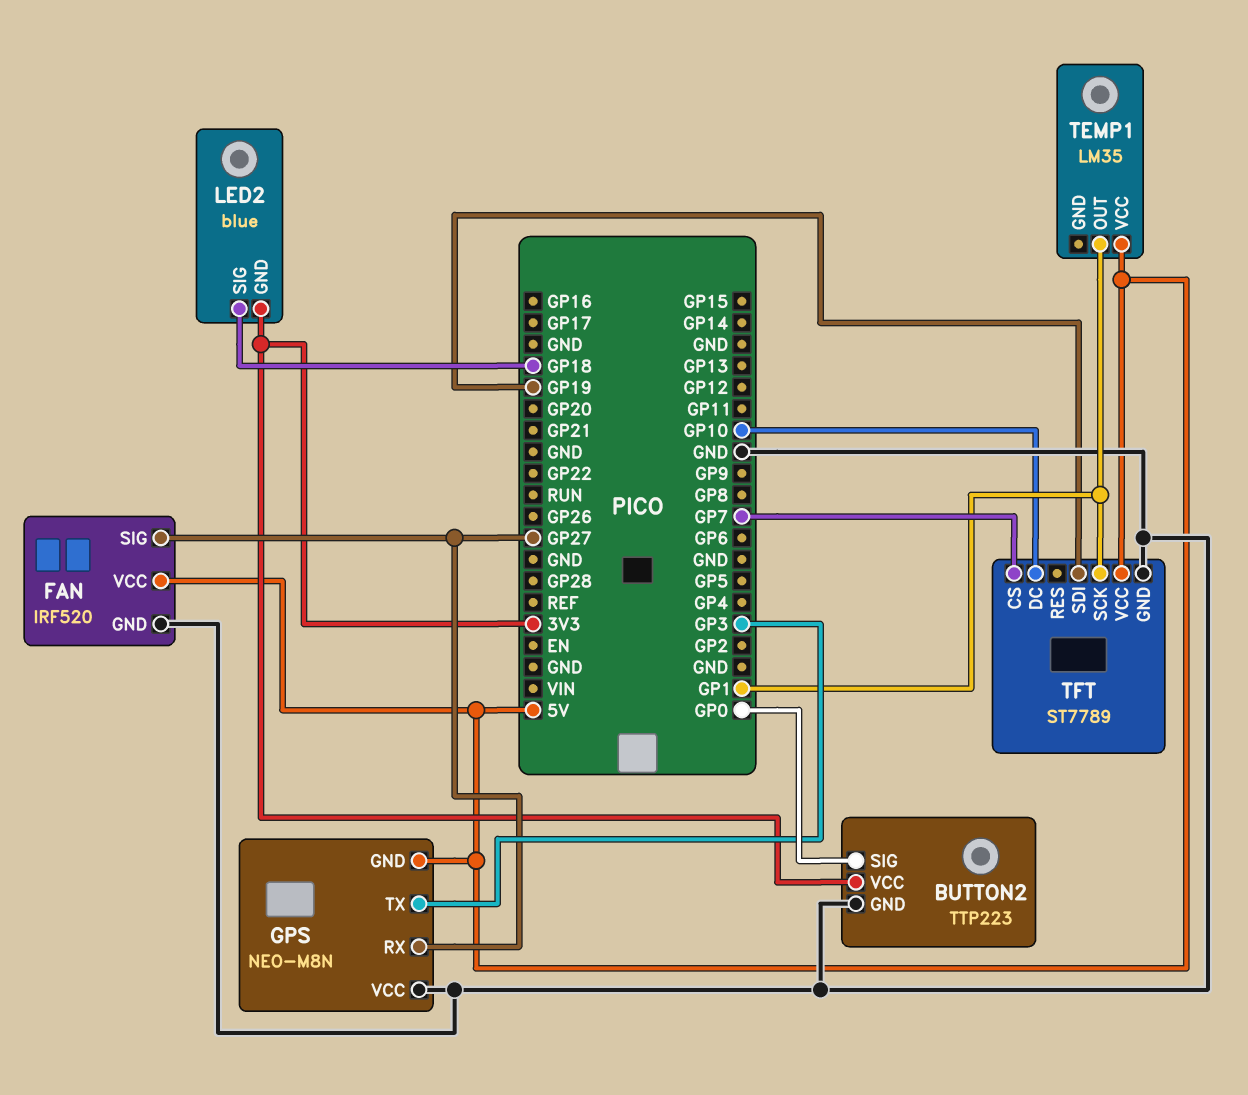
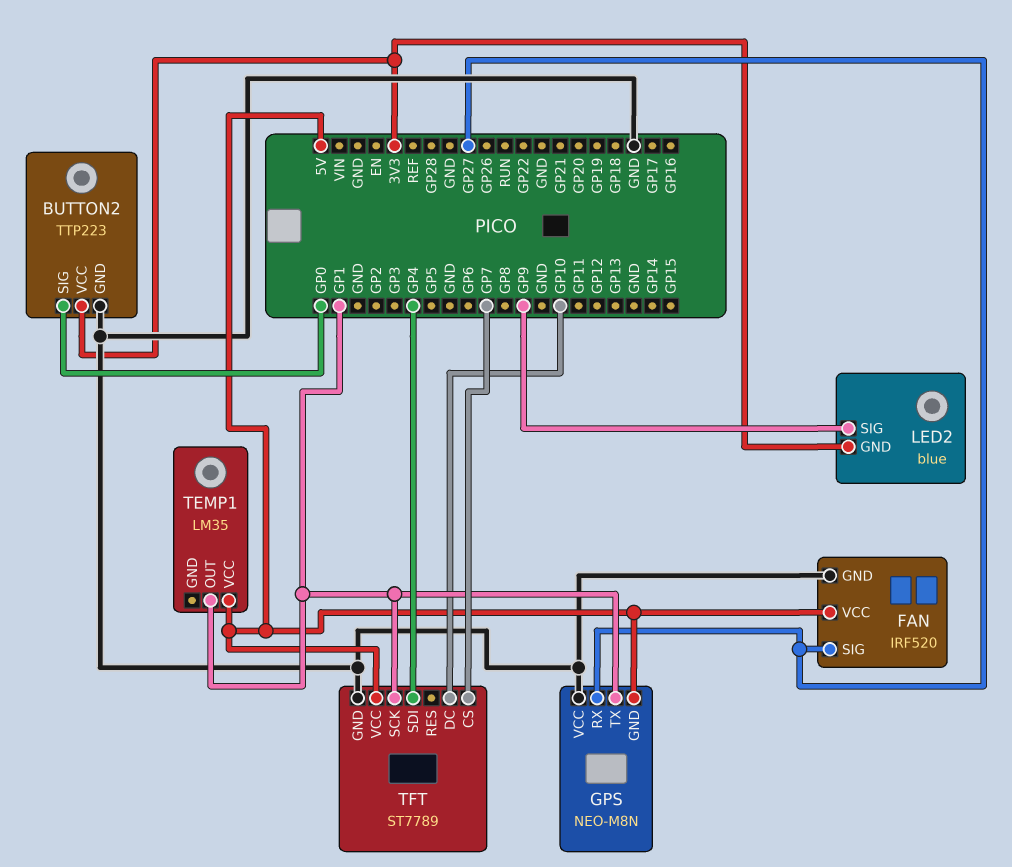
GPS pin TX: GP3 -> GP1
LED2 pin SIG: GP18 -> GP9
TFT pin SDI: GP19 -> GP4

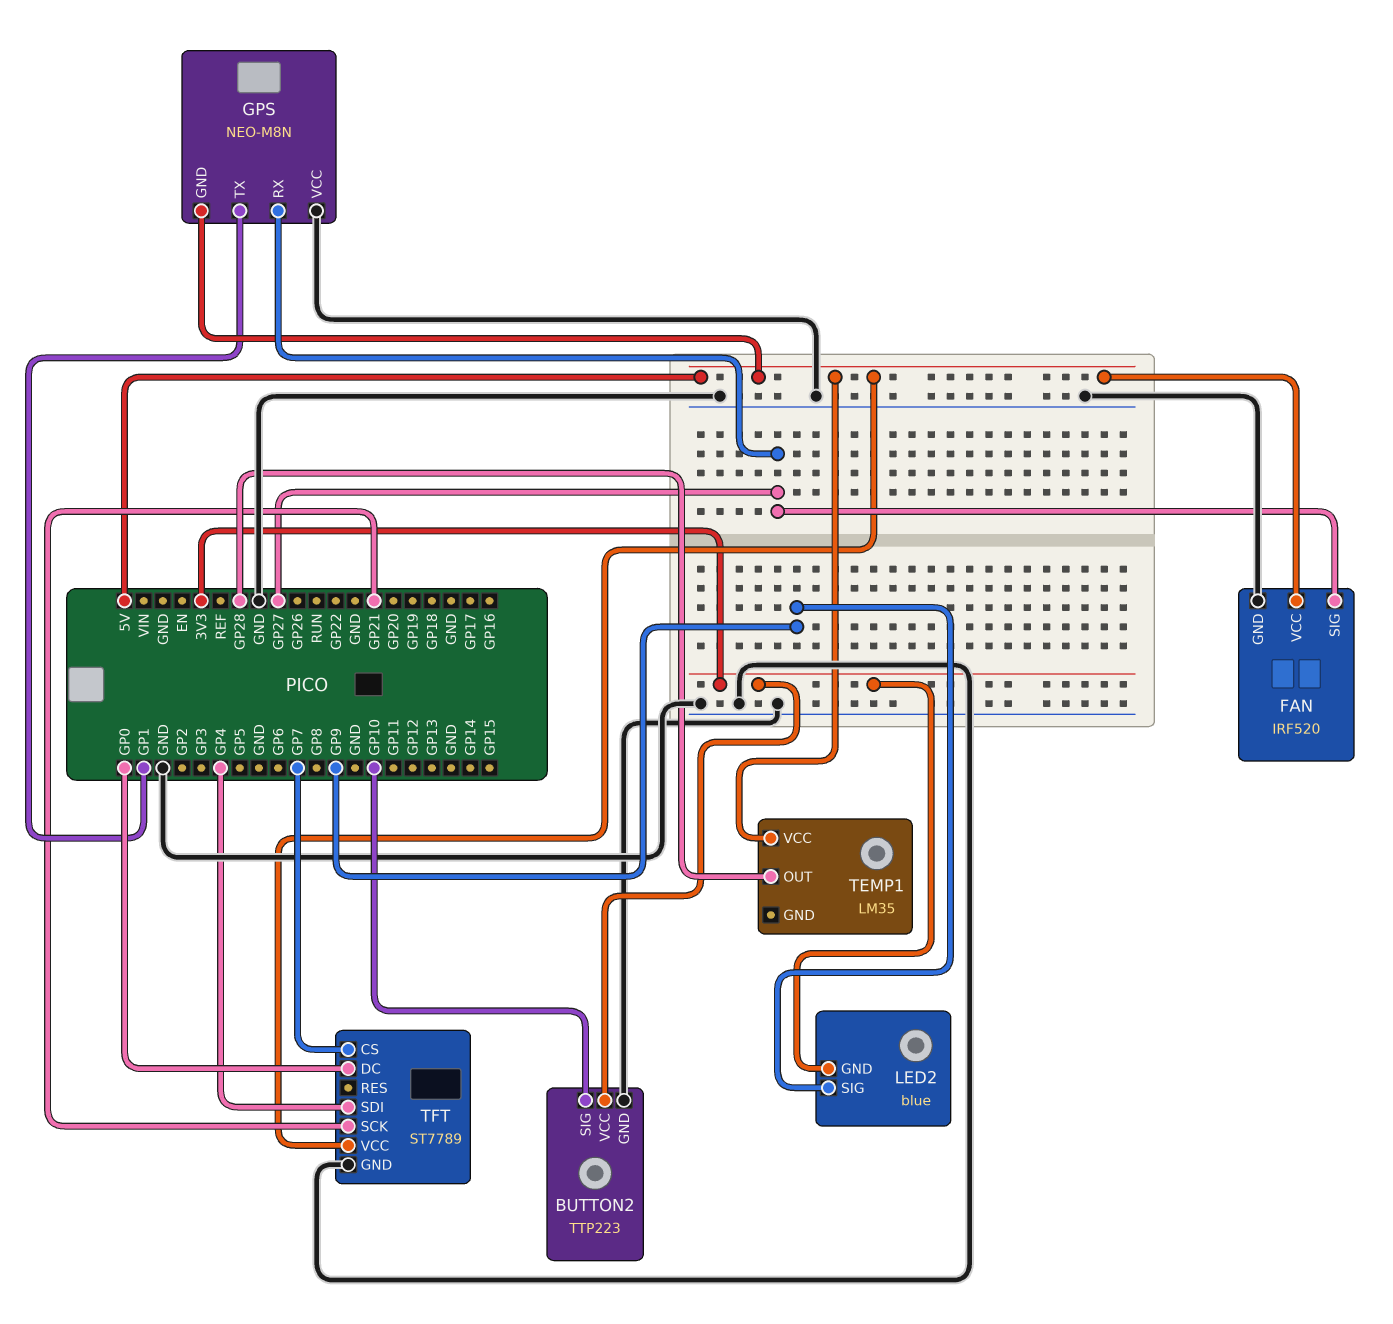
BUTTON2 pin SIG: GP0 -> GP10
TEMP1 pin OUT: GP1 -> GP28
TFT pin DC: GP10 -> GP0
TFT pin SCK: GP1 -> GP21

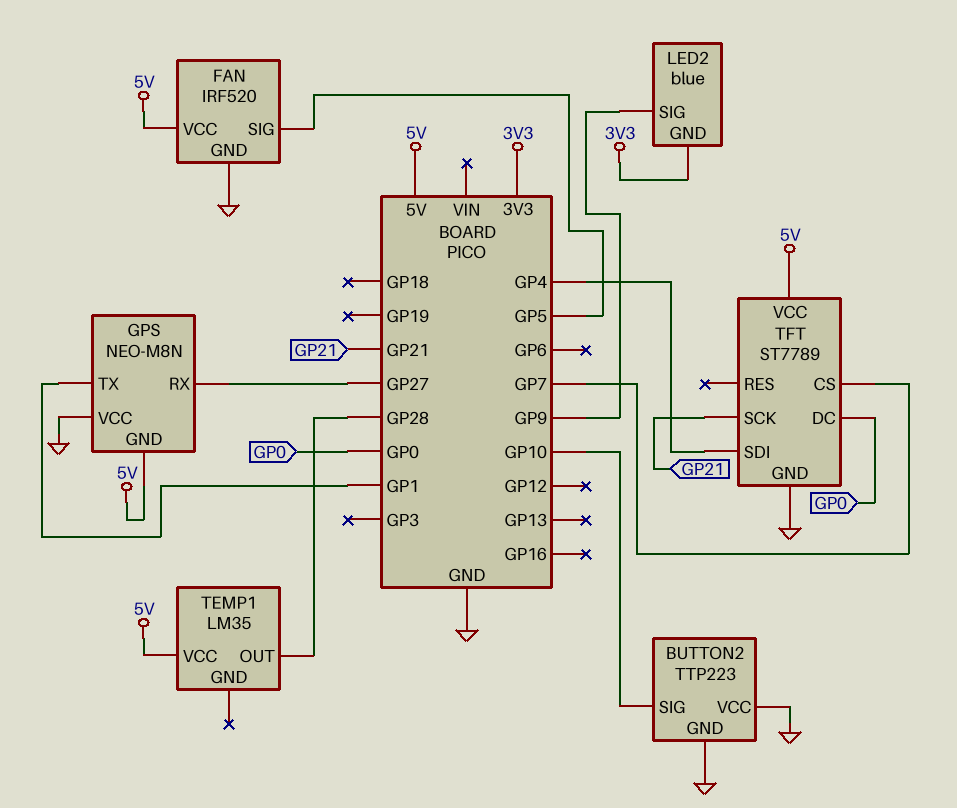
BUTTON2 pin VCC: 3V3 -> GND
FAN pin SIG: GP27 -> GP5

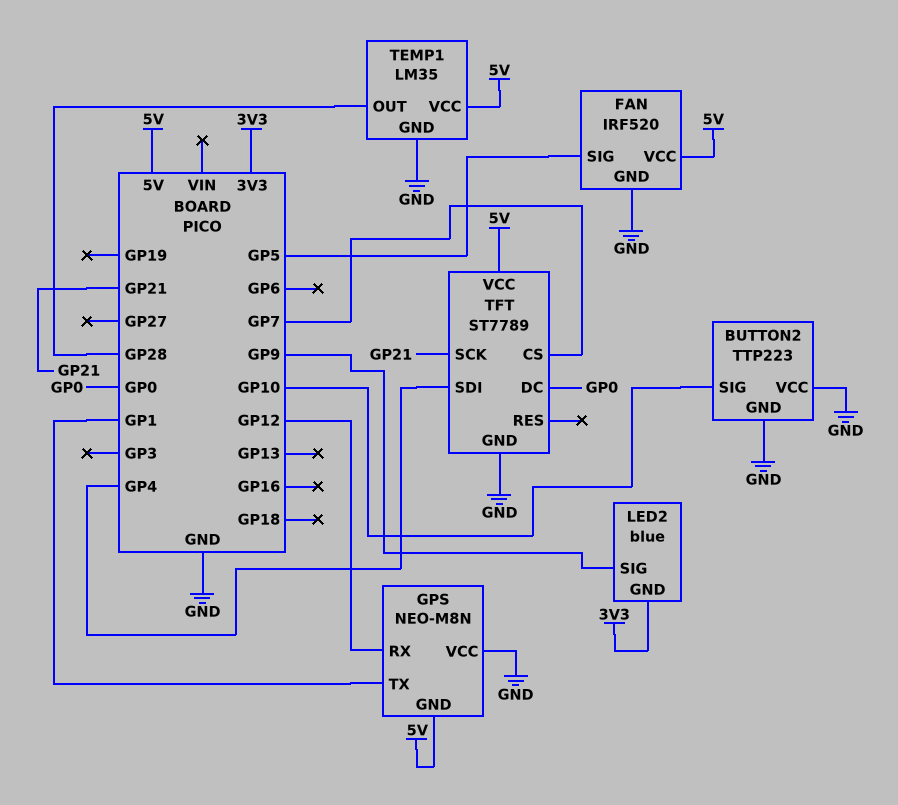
GPS pin RX: GP27 -> GP12
TEMP1 pin GND: none -> GND

